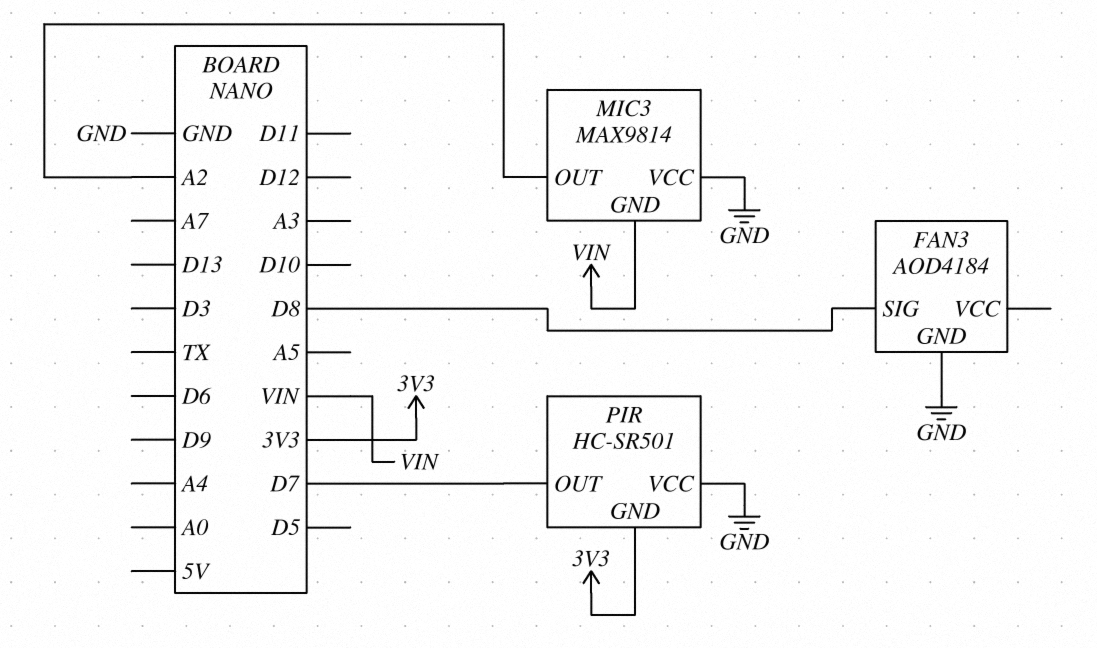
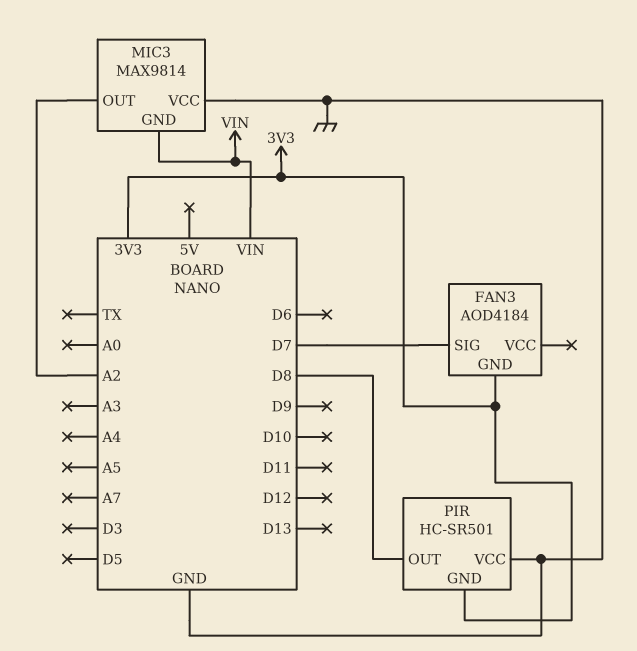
FAN3 pin GND: GND -> 3V3
FAN3 pin SIG: D8 -> D7
PIR pin OUT: D7 -> D8

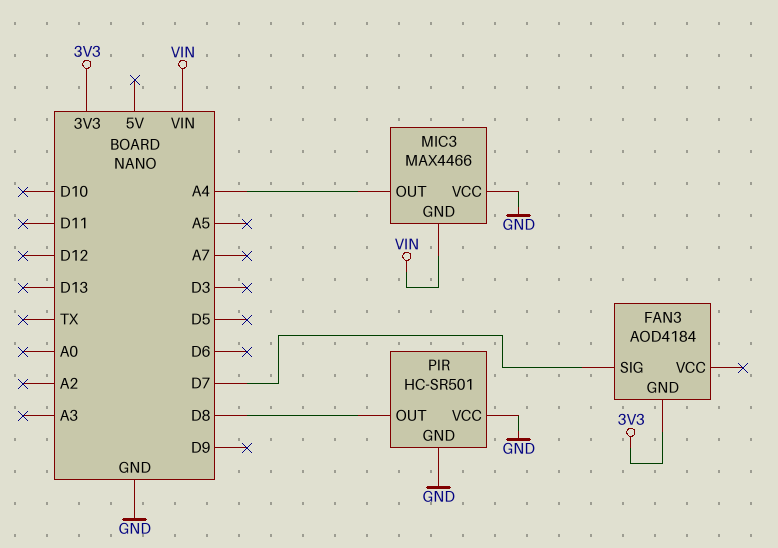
MIC3: MAX9814 -> MAX4466
MIC3 pin OUT: A2 -> A4
PIR pin GND: 3V3 -> GND

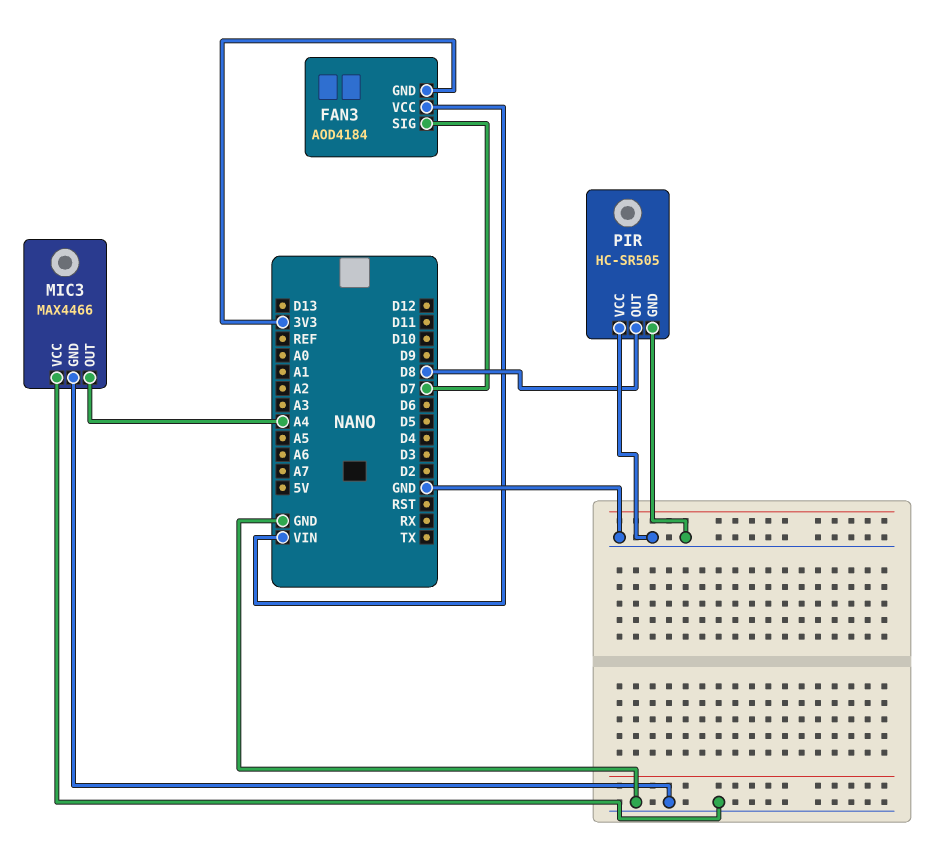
FAN3 pin VCC: none -> VIN
MIC3 pin GND: VIN -> GND
PIR: HC-SR501 -> HC-SR505

